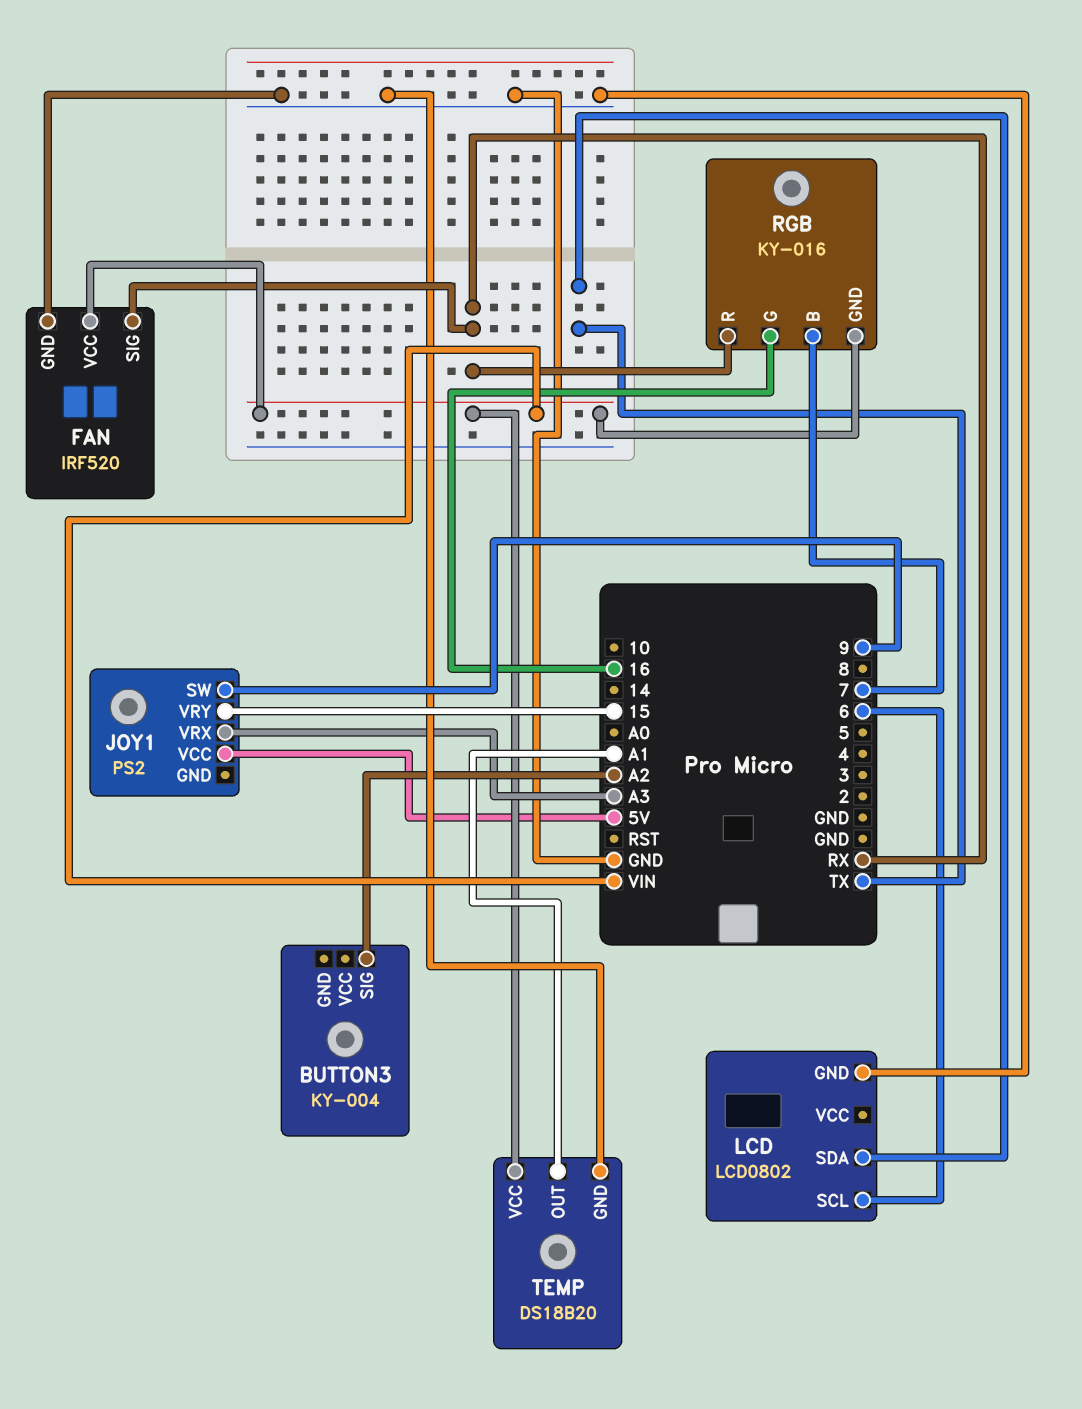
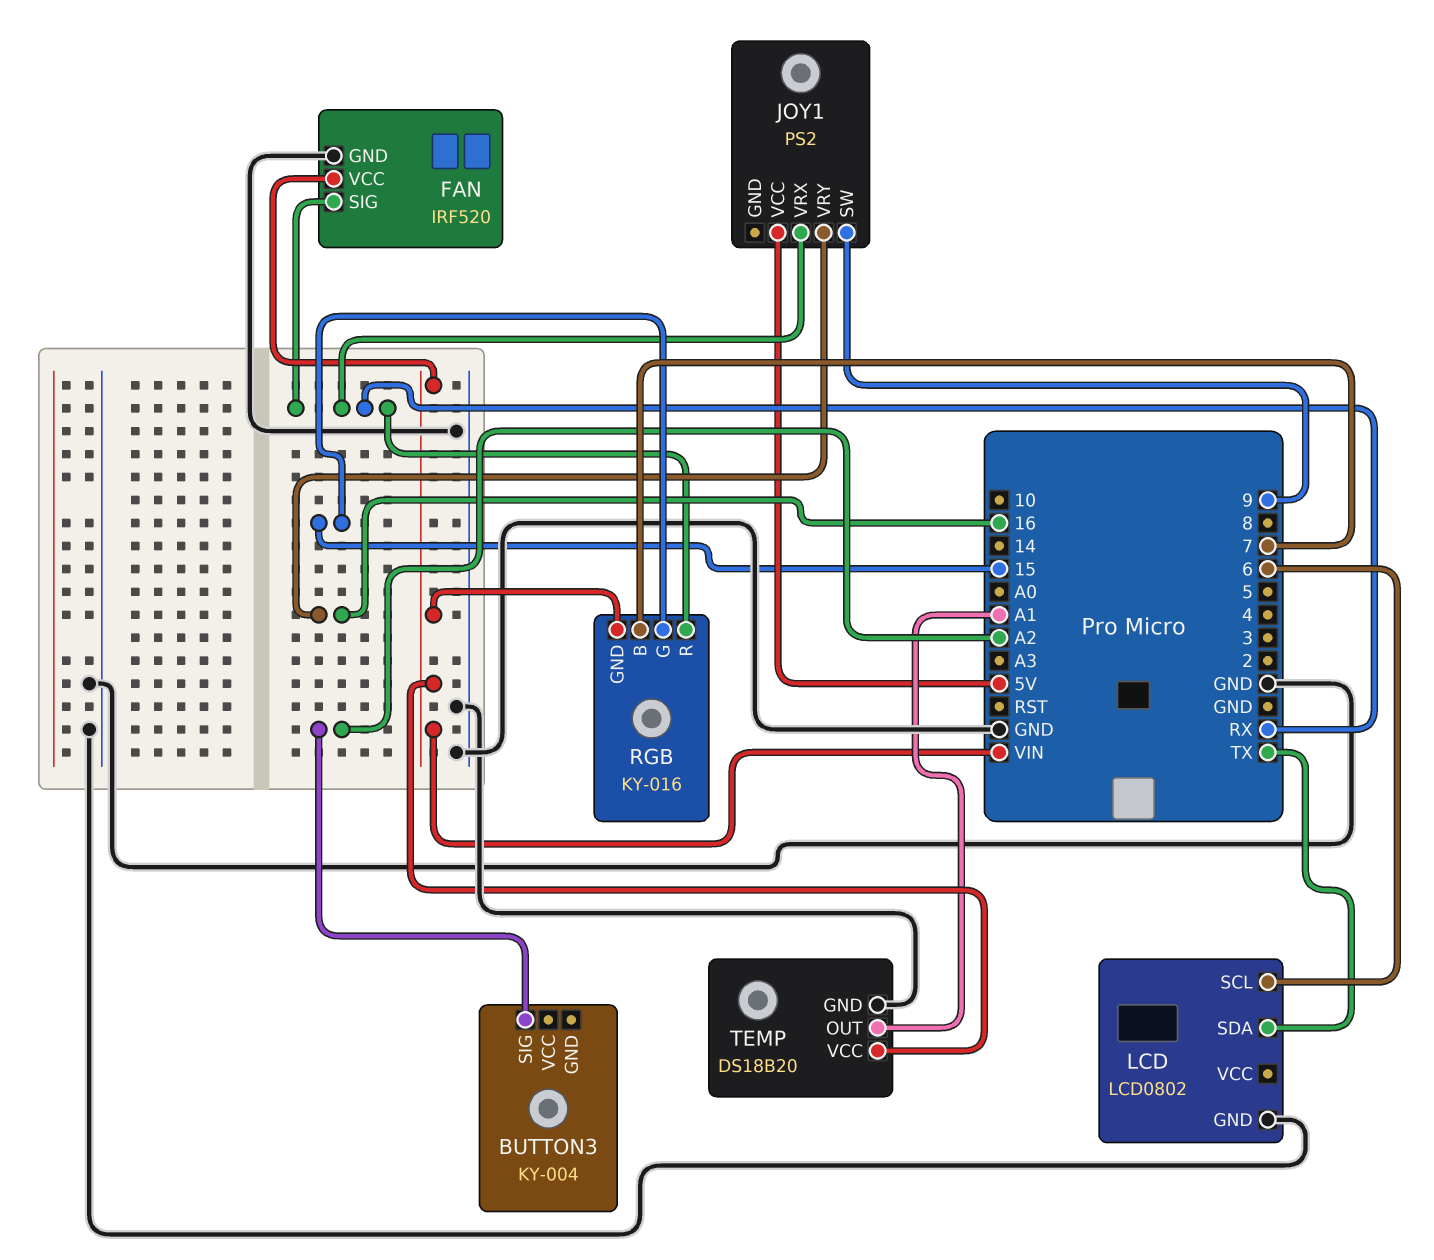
JOY1 pin VRX: A3 -> RX
JOY1 pin VRY: 15 -> 16
RGB pin G: 16 -> 15

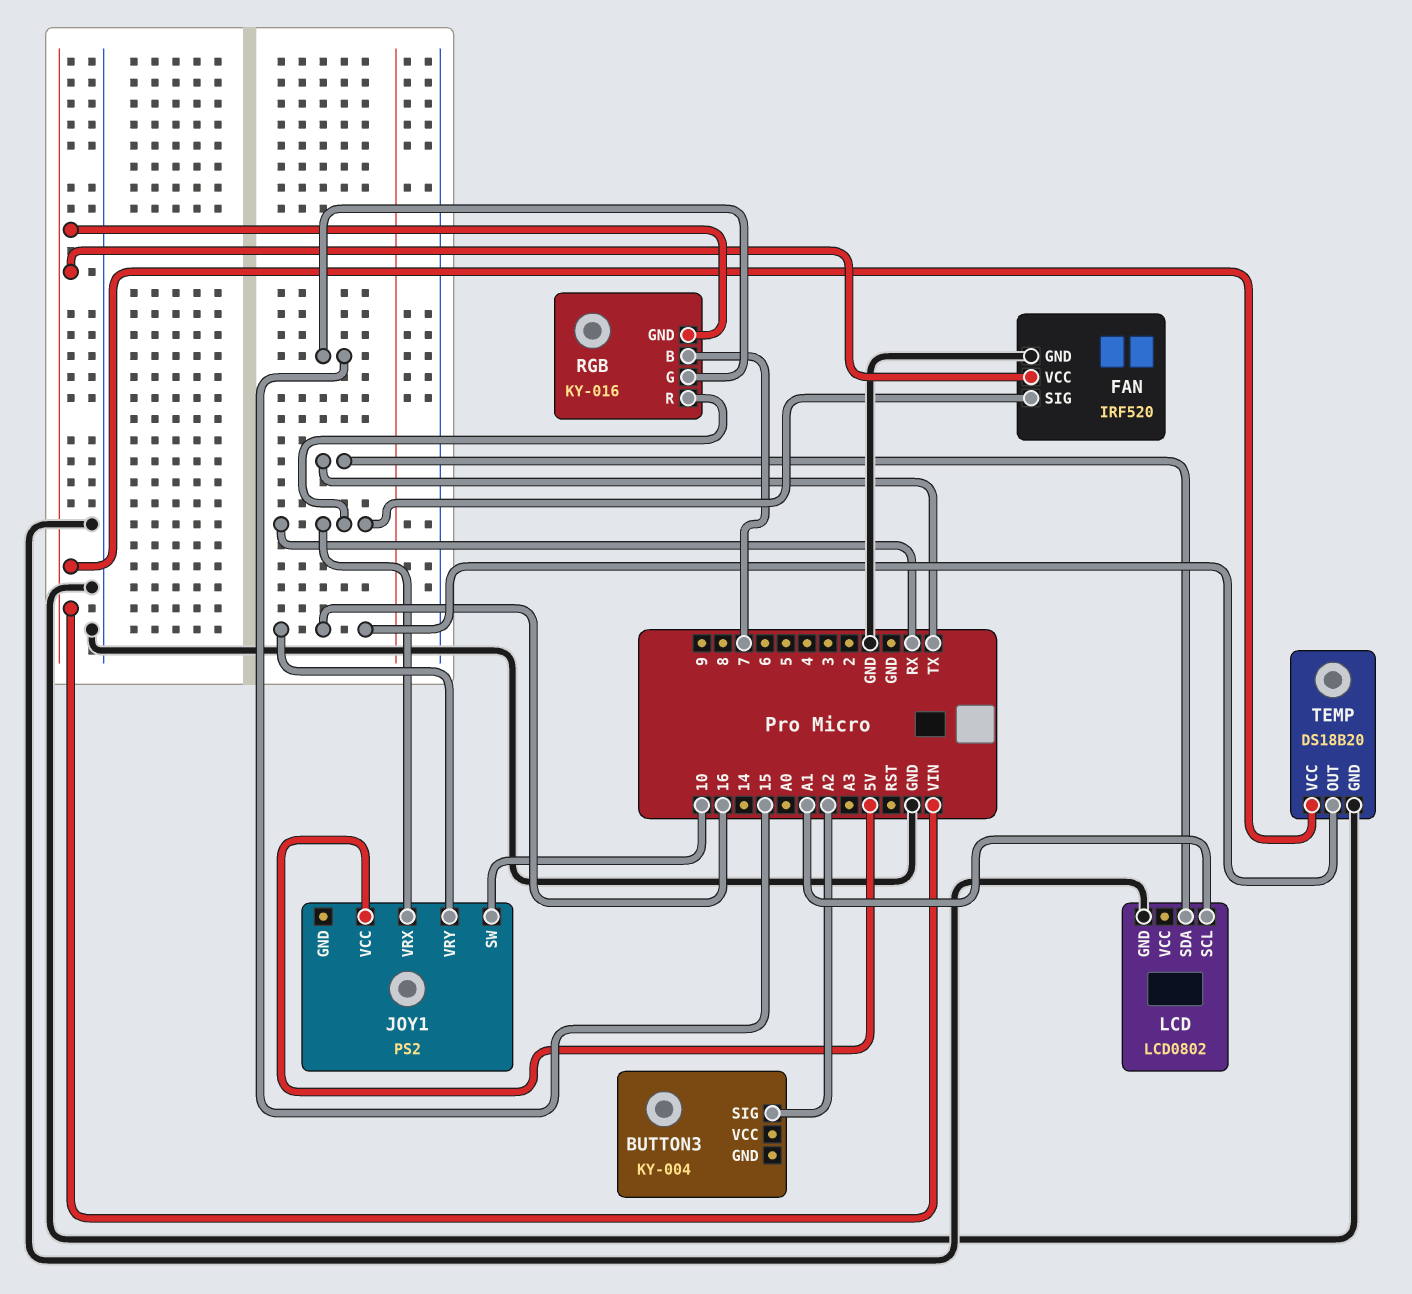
JOY1 pin SW: 9 -> 10
LCD pin SCL: 6 -> A1
TEMP pin OUT: A1 -> 16

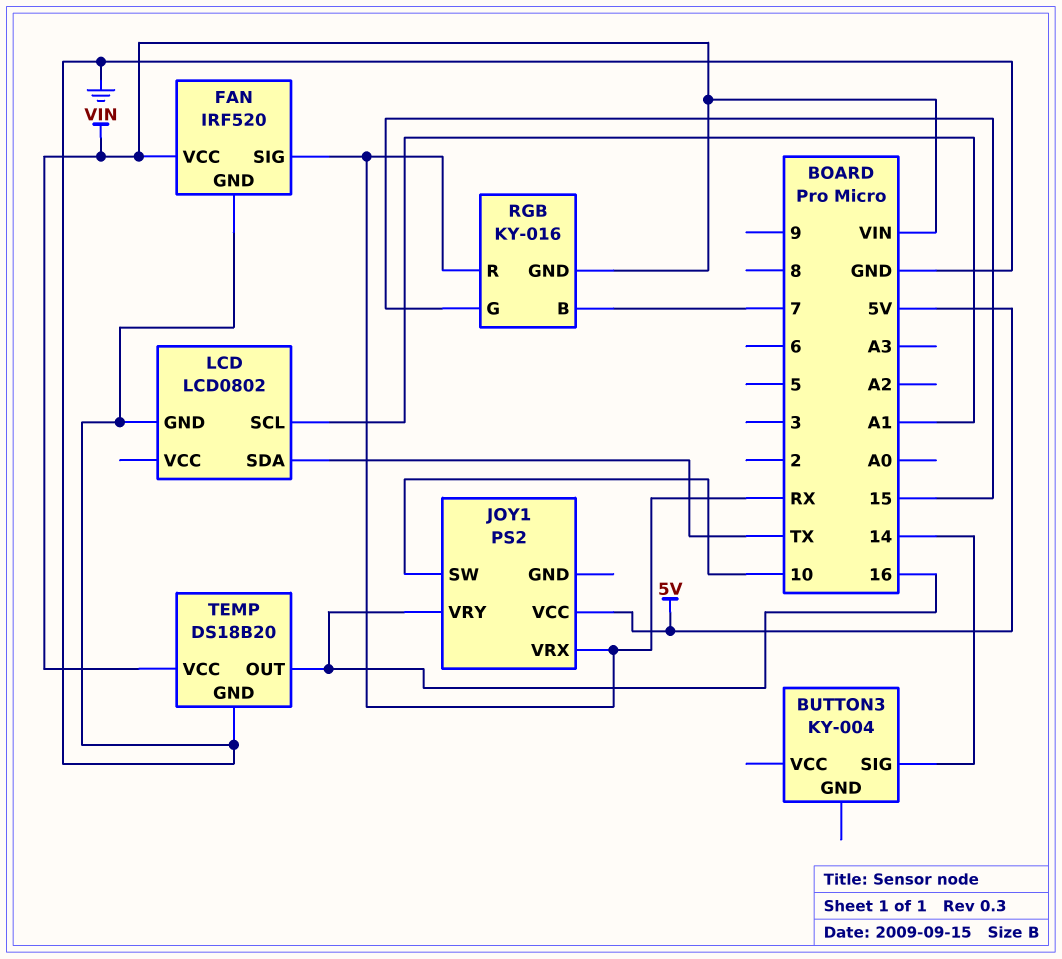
BUTTON3 pin SIG: A2 -> 14

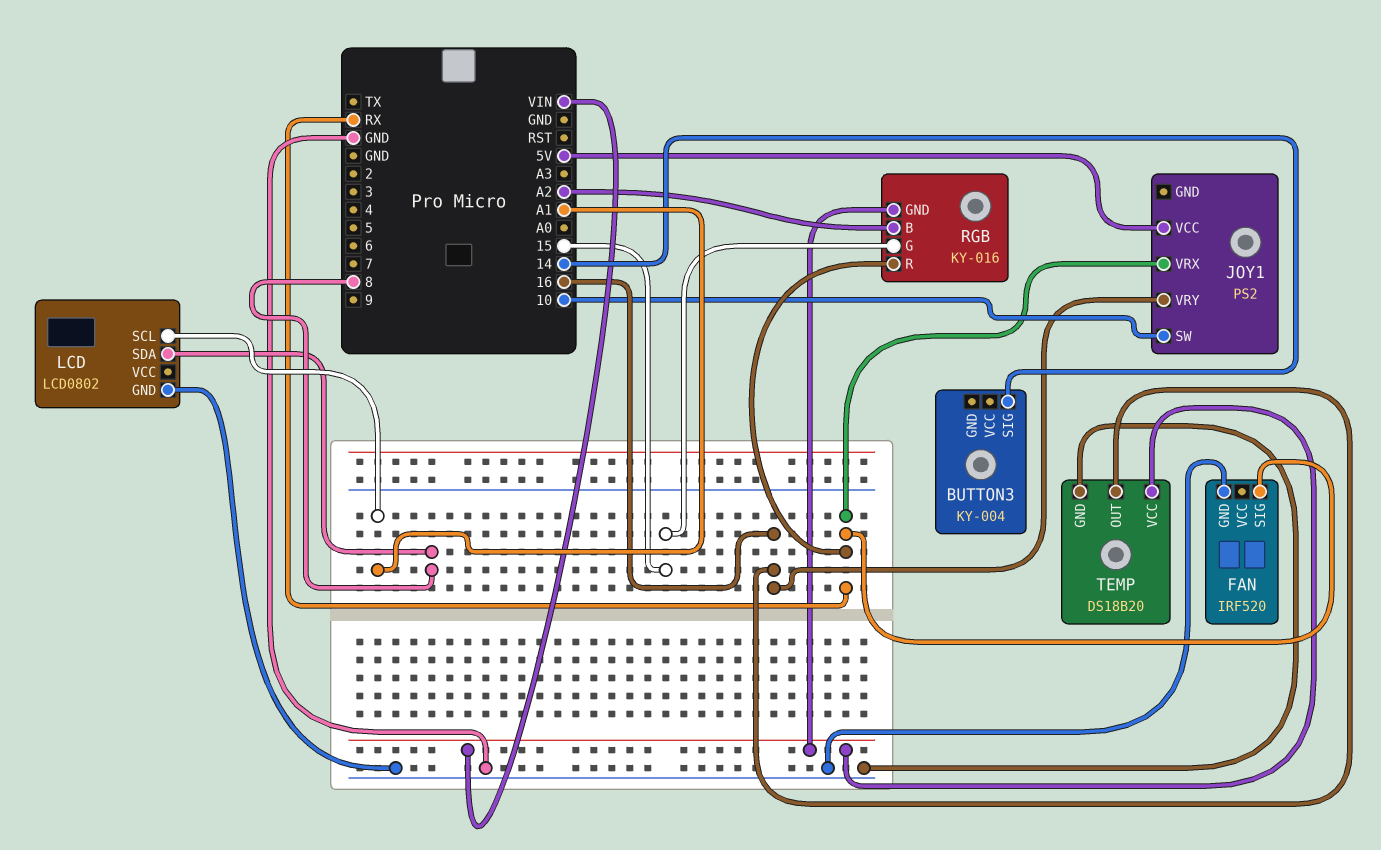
FAN pin VCC: VIN -> none
LCD pin SDA: TX -> 8
RGB pin B: 7 -> A2

